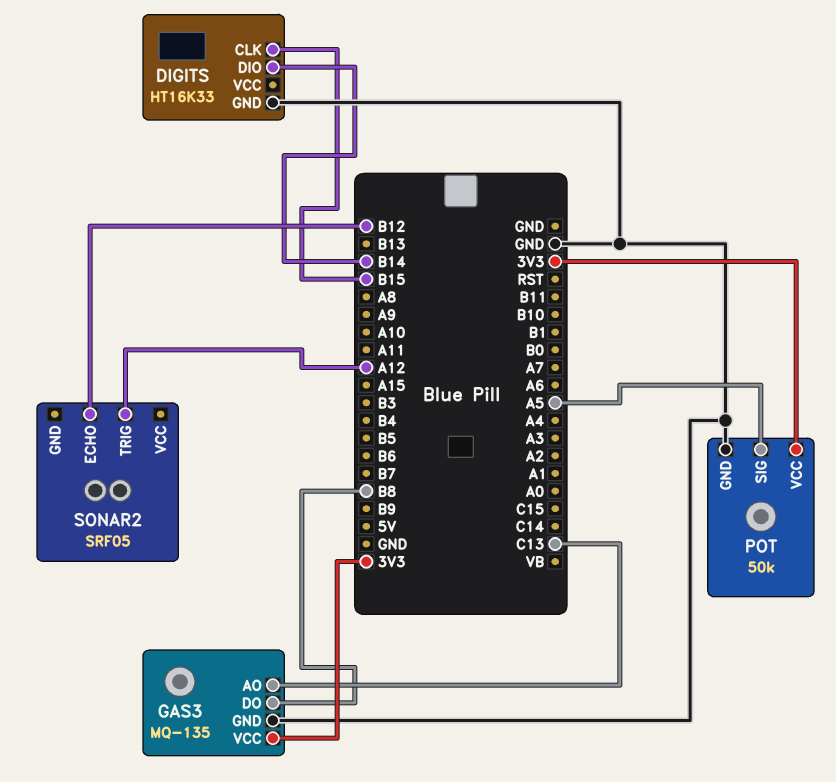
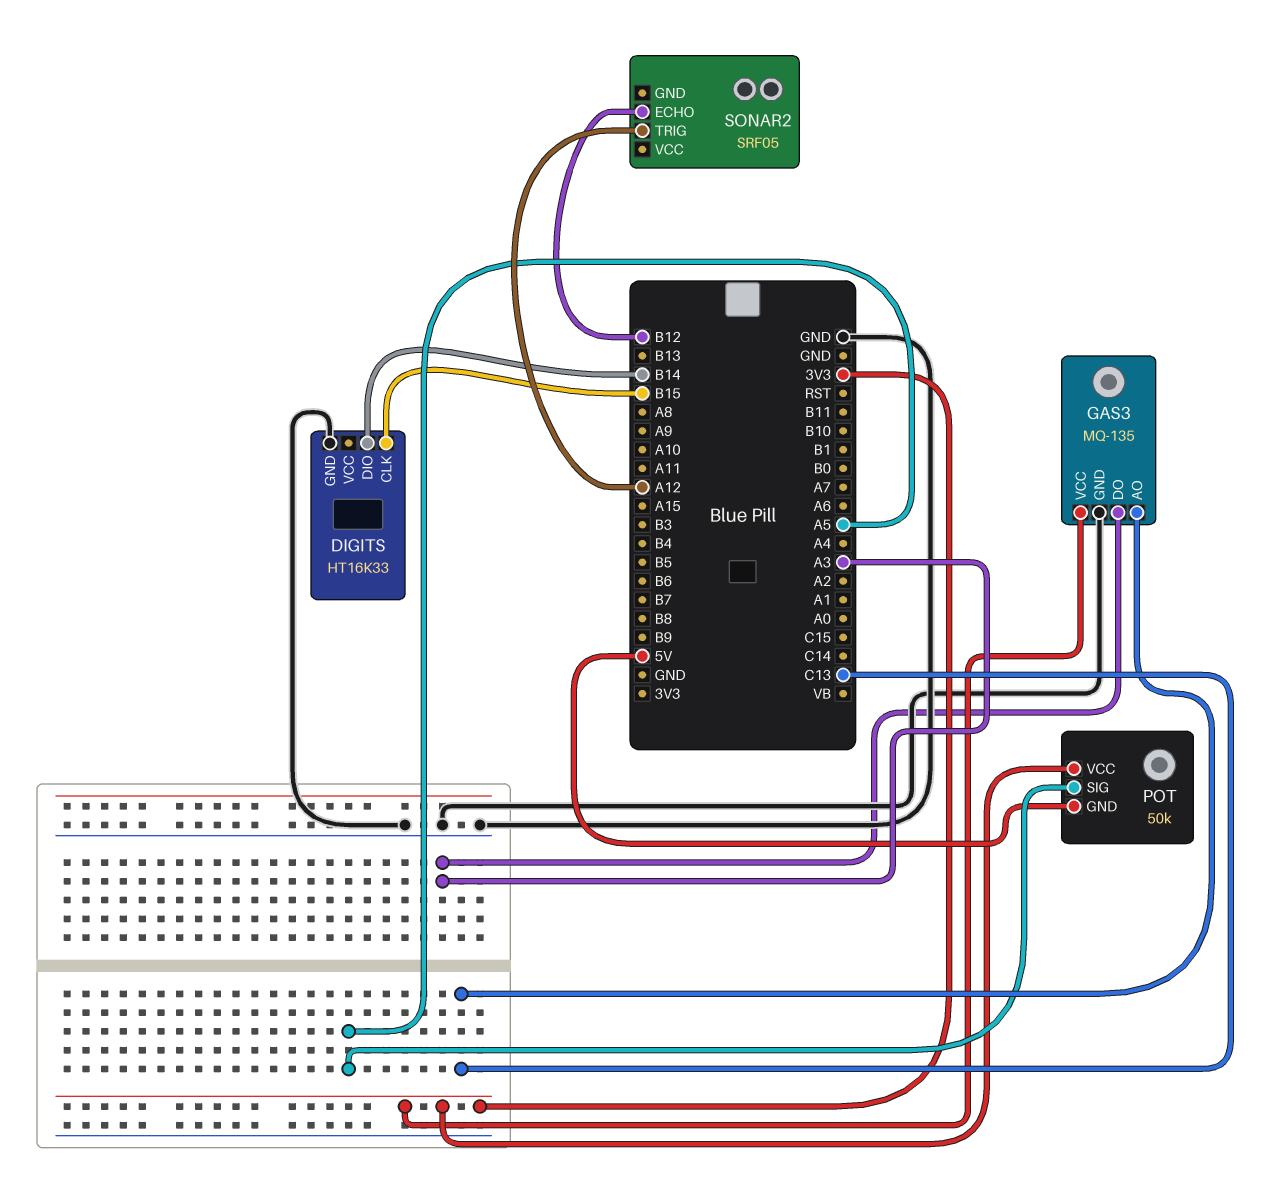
GAS3 pin DO: B8 -> A3
POT pin GND: GND -> 5V

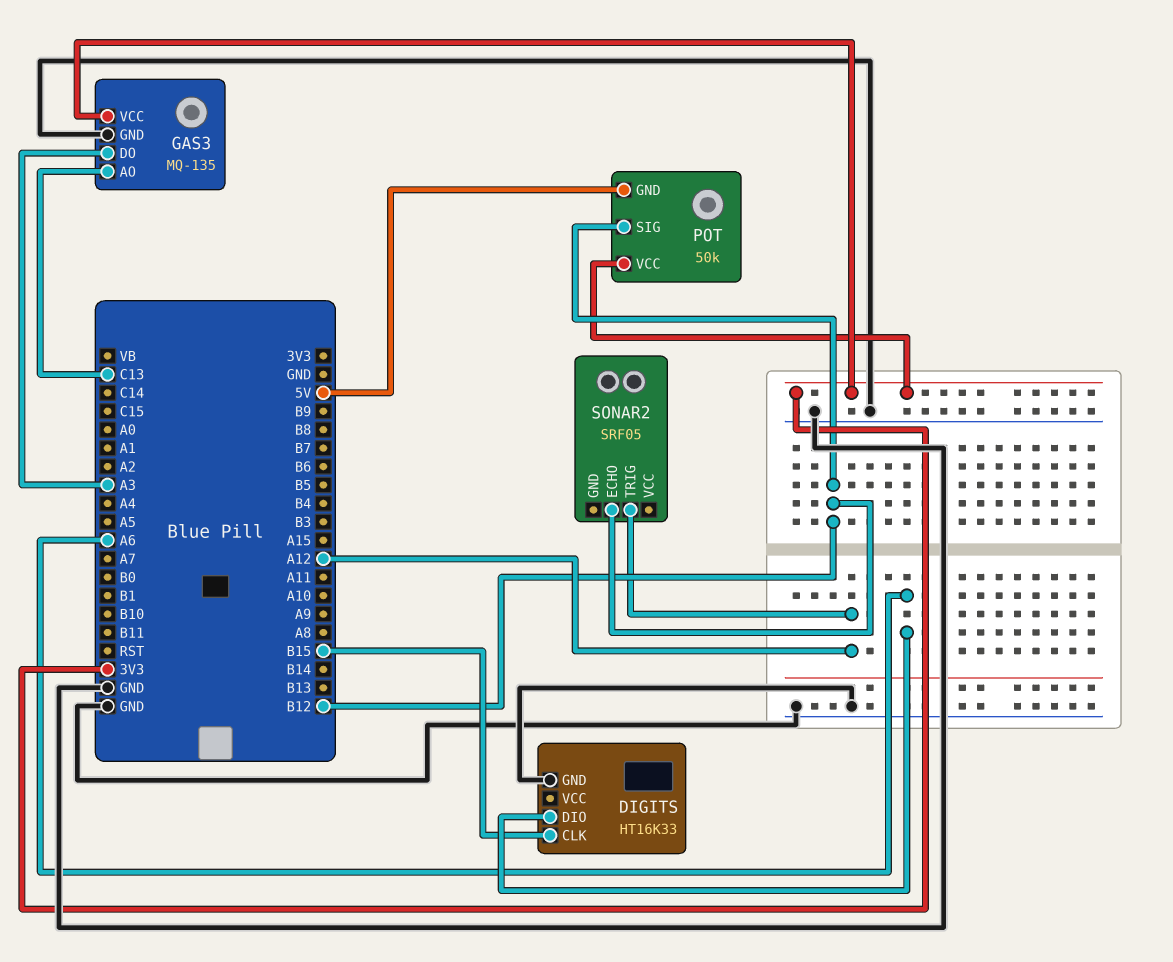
DIGITS pin DIO: B14 -> A6
POT pin SIG: A5 -> B12

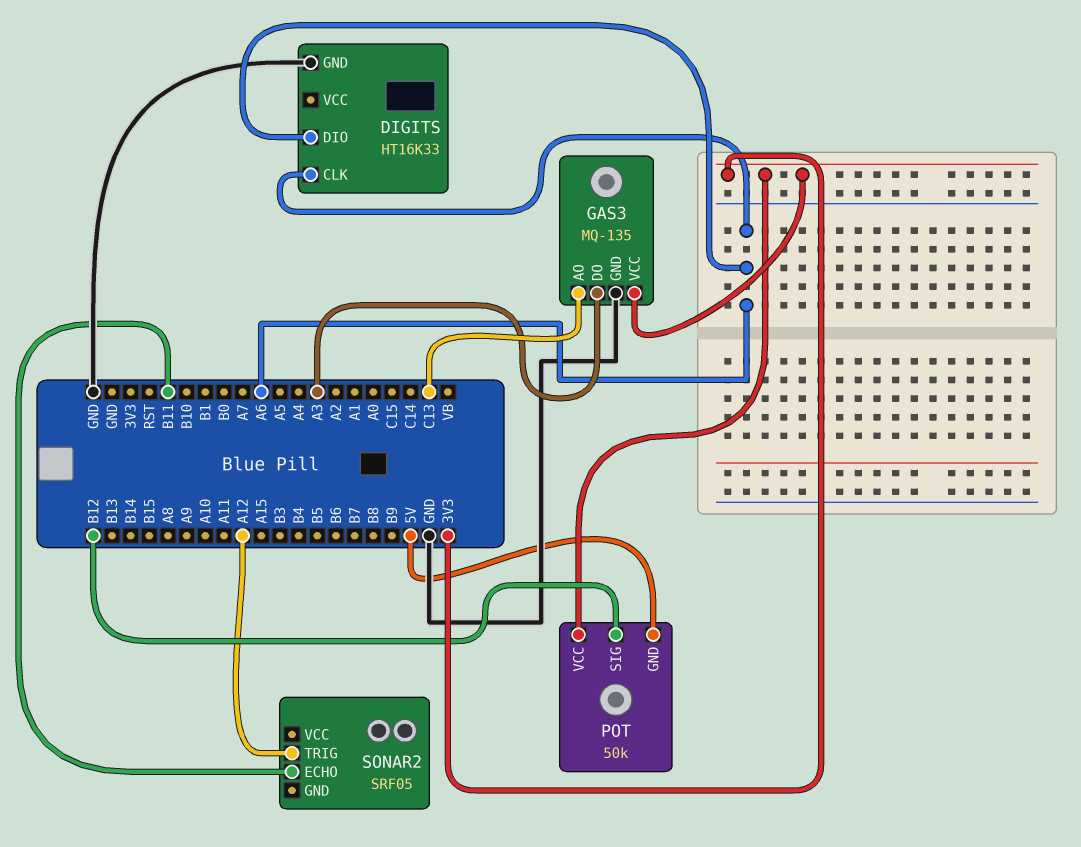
DIGITS pin CLK: B15 -> A6
SONAR2 pin ECHO: B12 -> B11

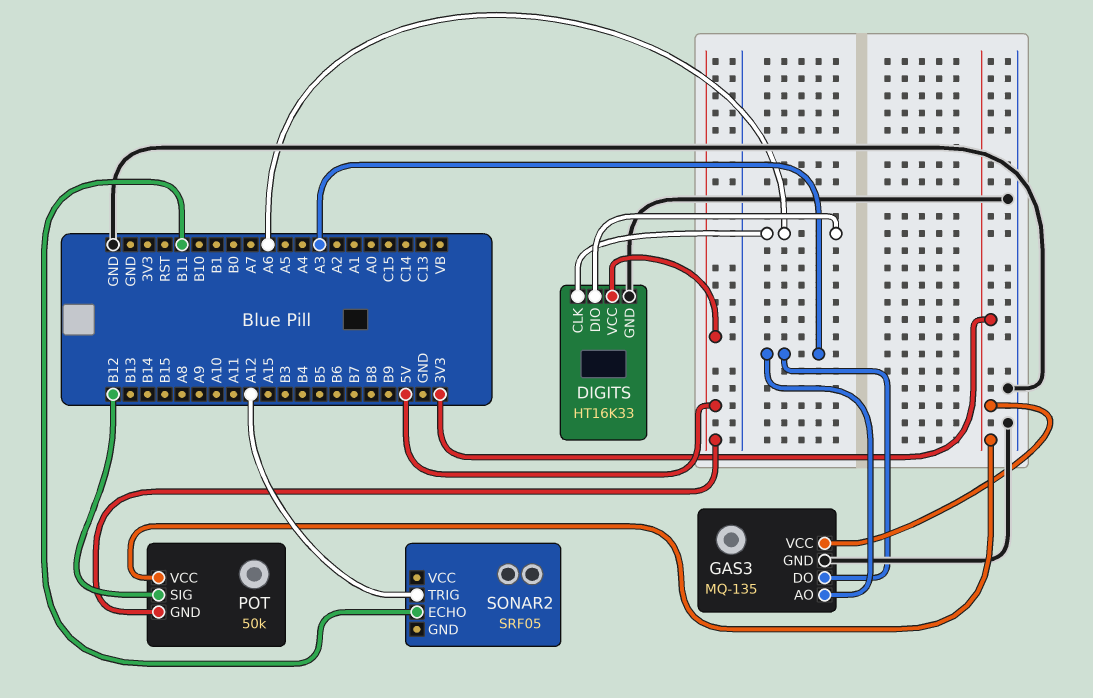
DIGITS pin VCC: none -> 5V
GAS3 pin AO: C13 -> A3

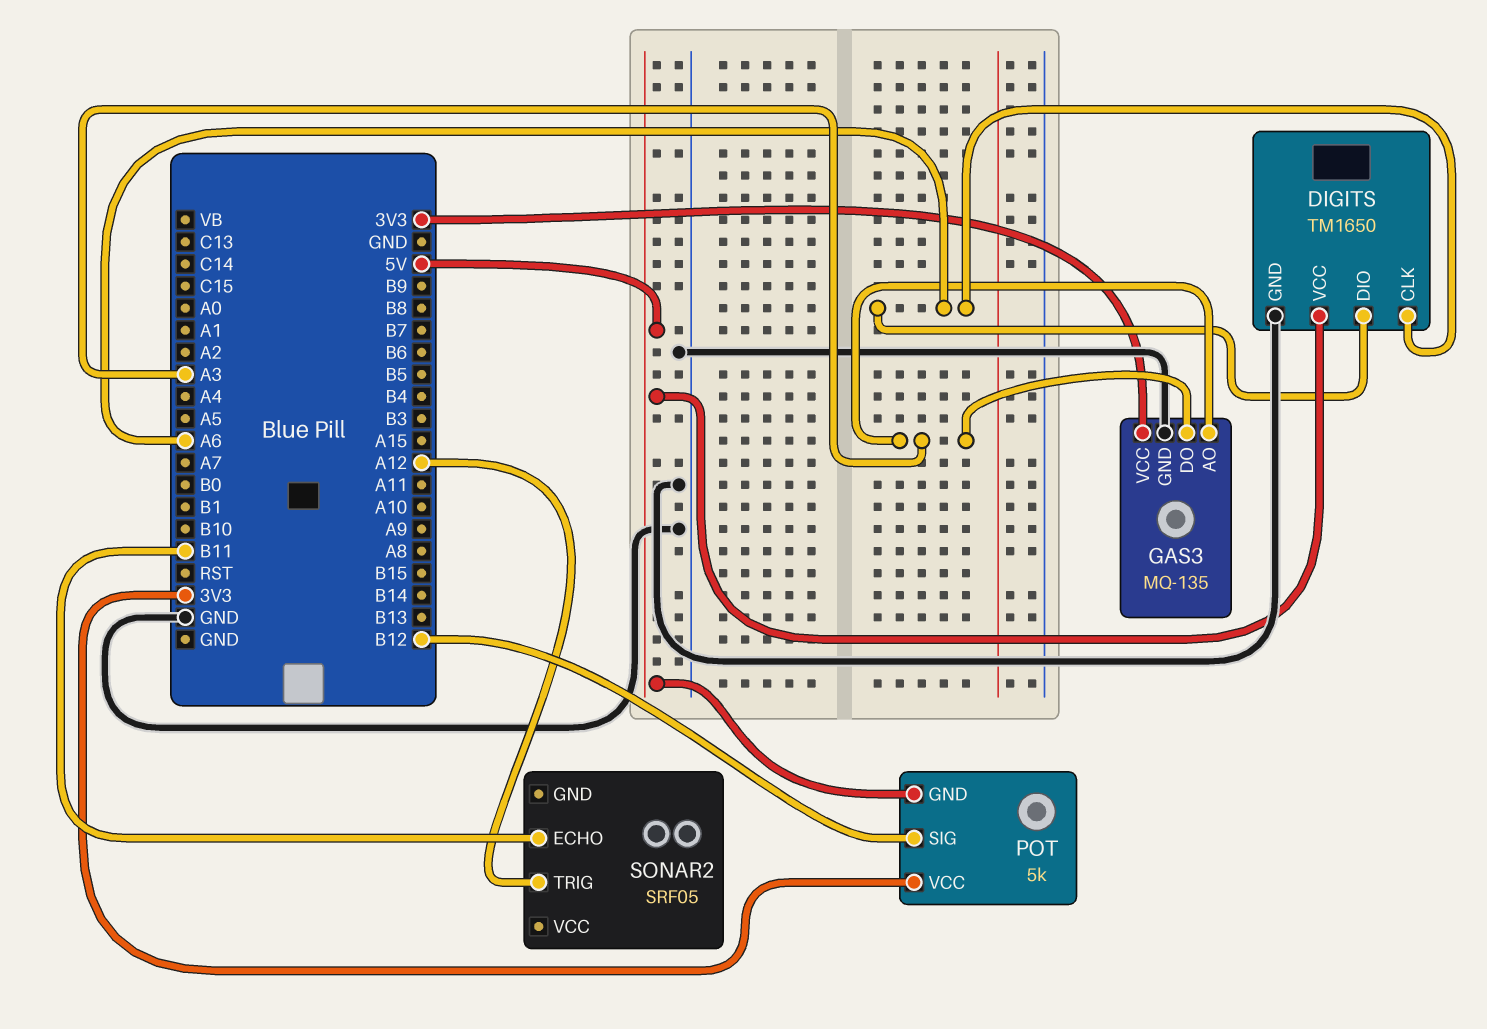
DIGITS: HT16K33 -> TM1650
POT: 50k -> 5k

